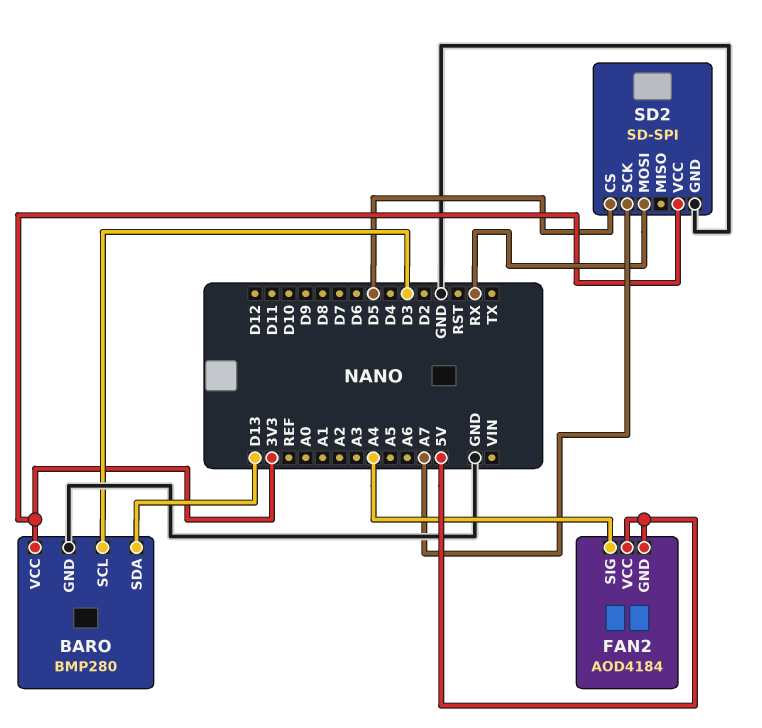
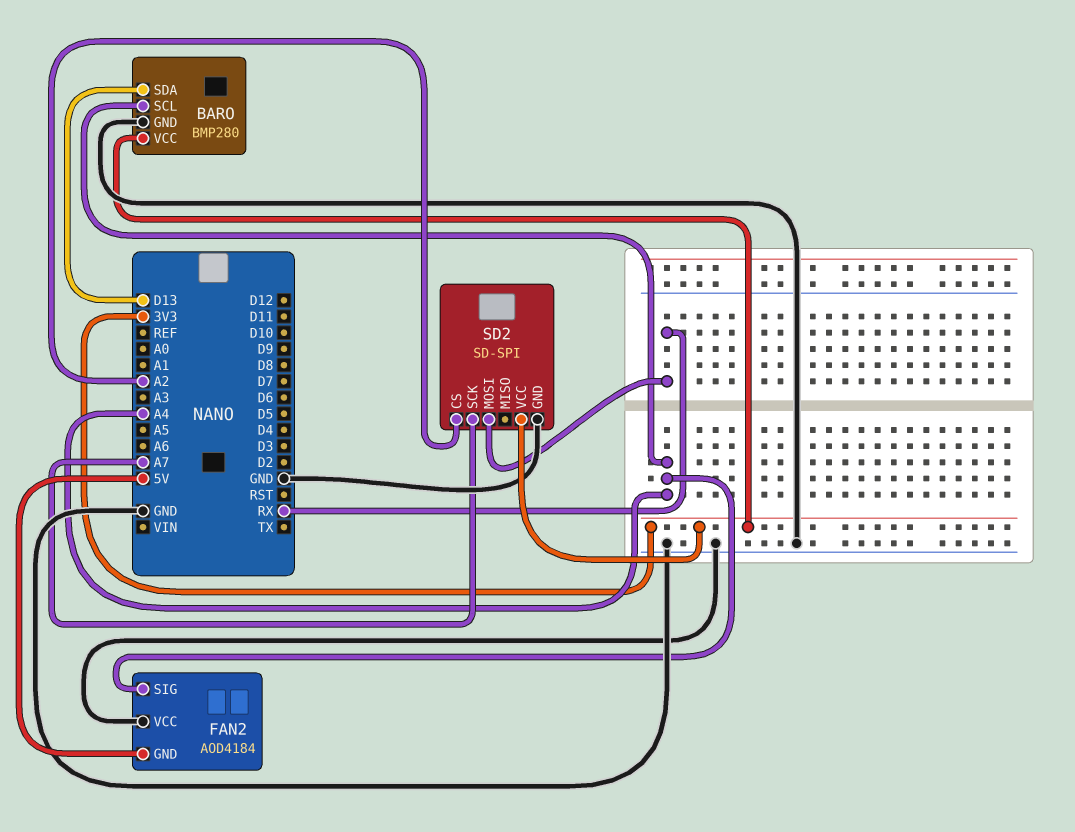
BARO pin SCL: D3 -> A4
FAN2 pin VCC: 5V -> GND
SD2 pin CS: D5 -> A2

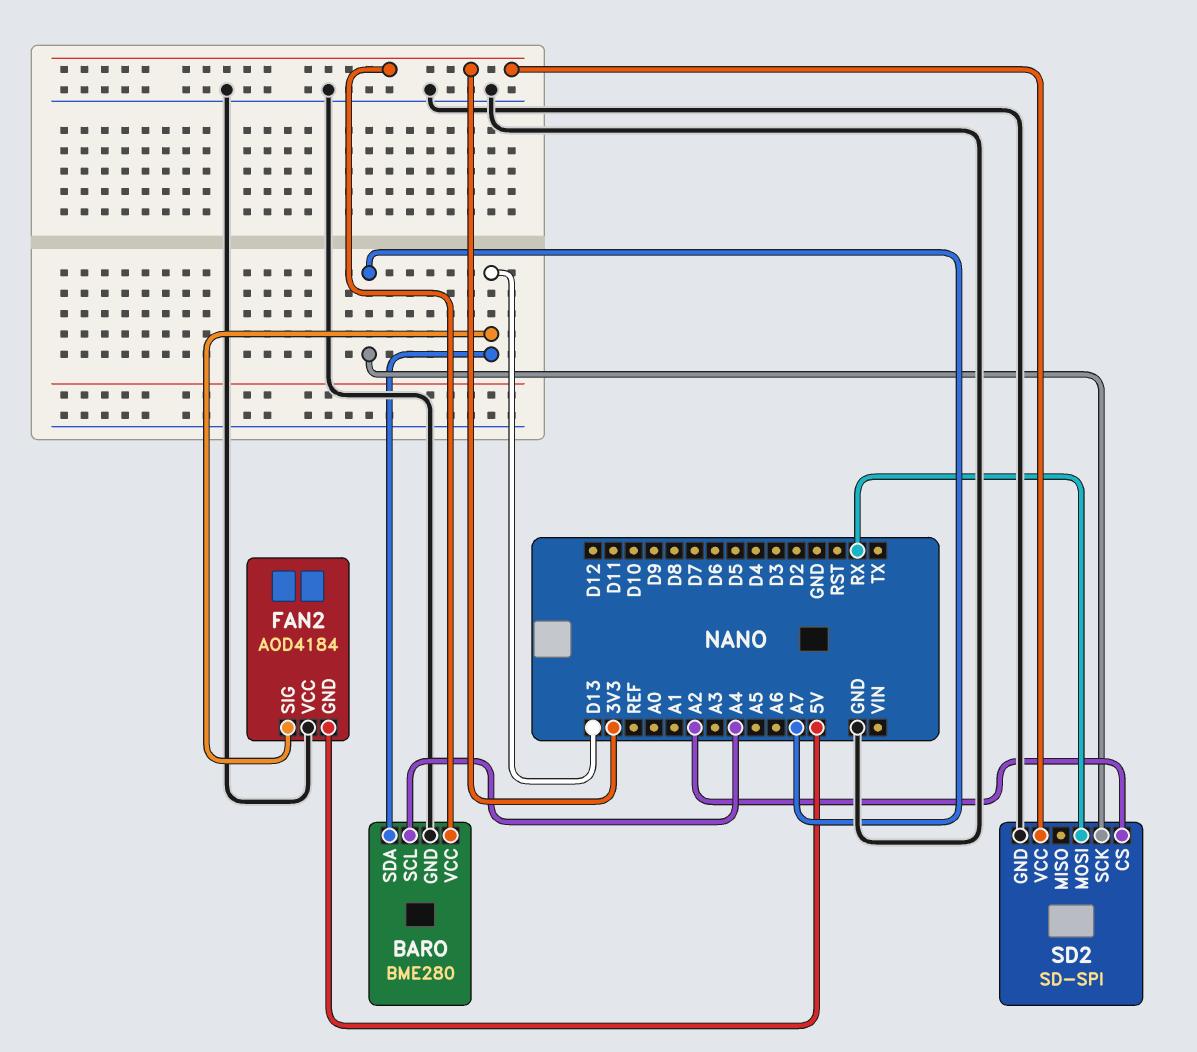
BARO: BMP280 -> BME280
FAN2 pin SIG: A4 -> D13

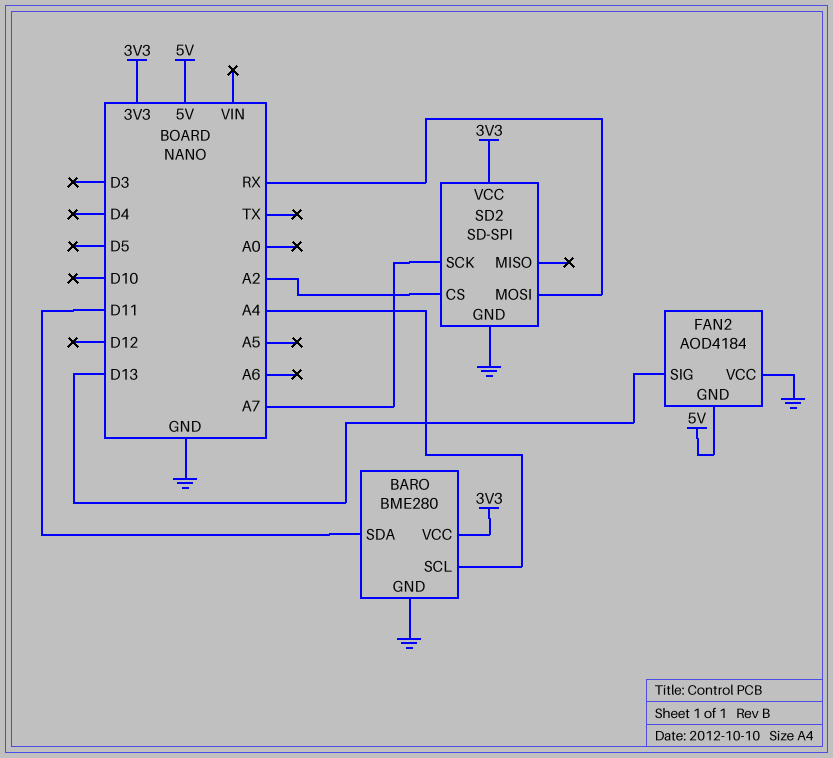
BARO pin SDA: D13 -> D11

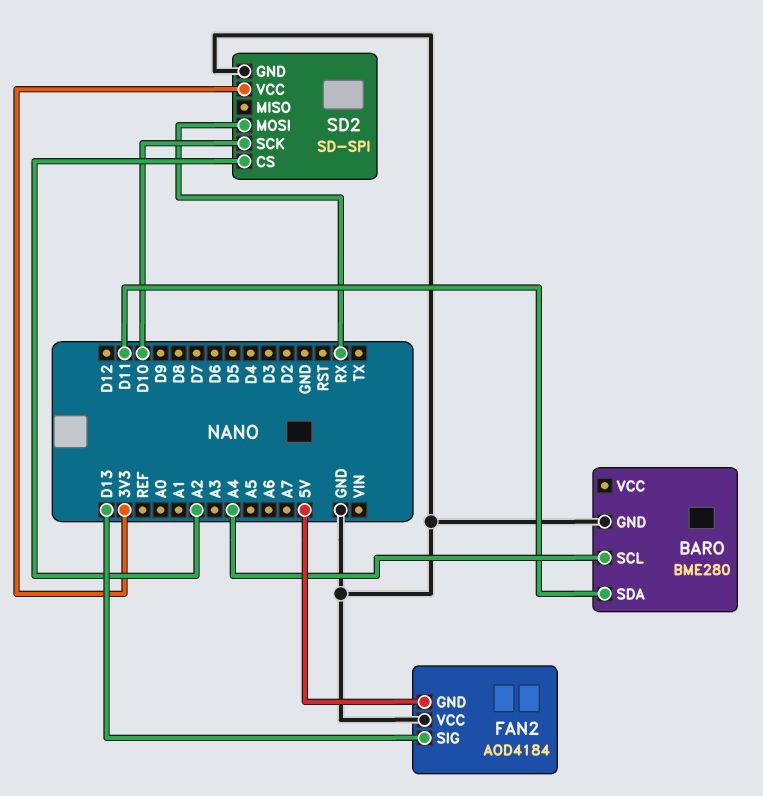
BARO pin VCC: 3V3 -> none
SD2 pin SCK: A7 -> D10

